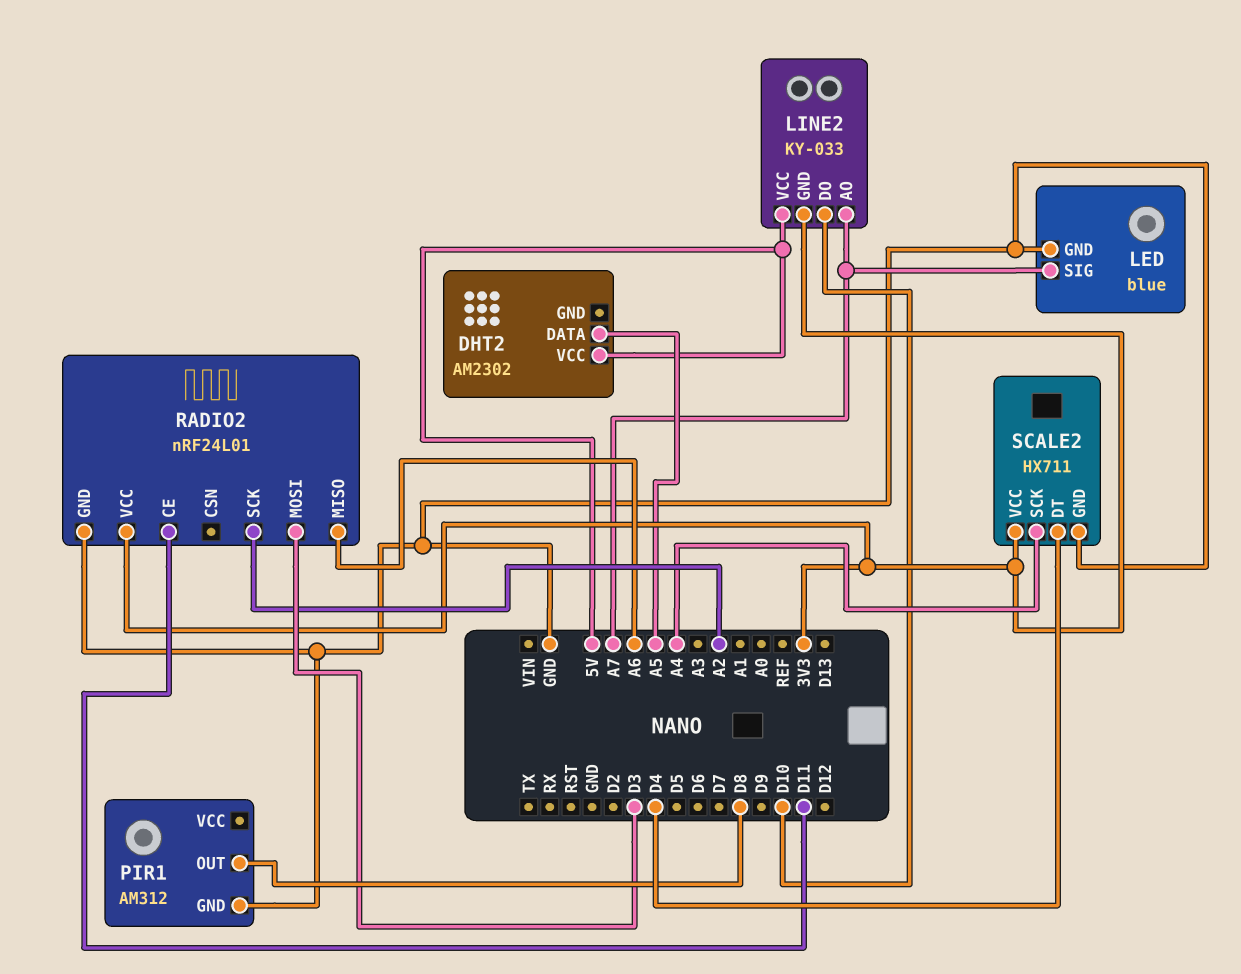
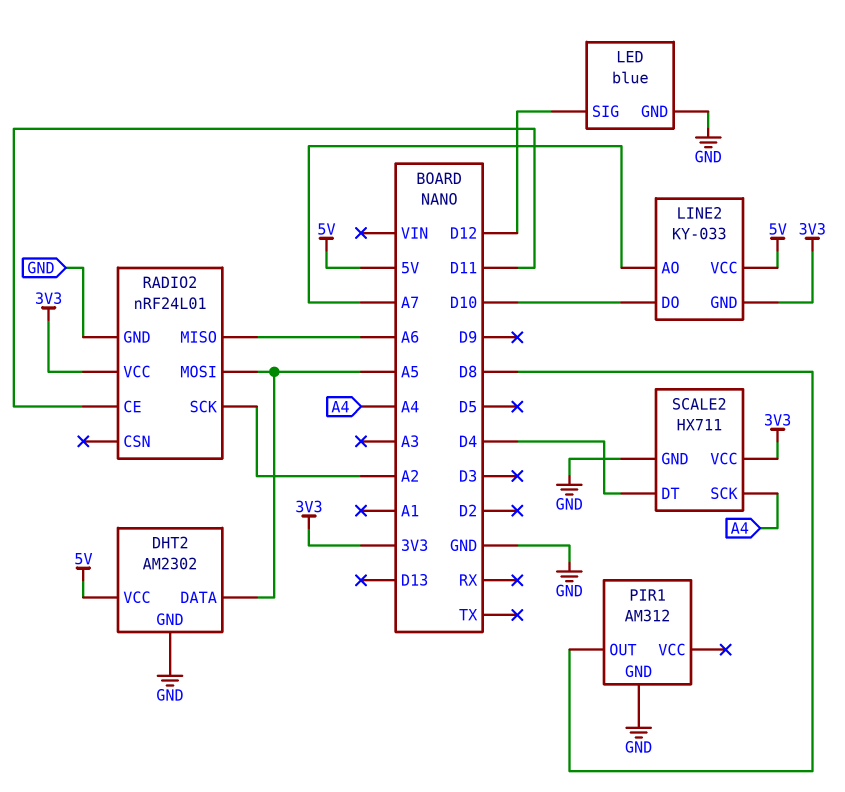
DHT2 pin GND: none -> GND
LED pin SIG: A7 -> D12
RADIO2 pin MOSI: D3 -> A5

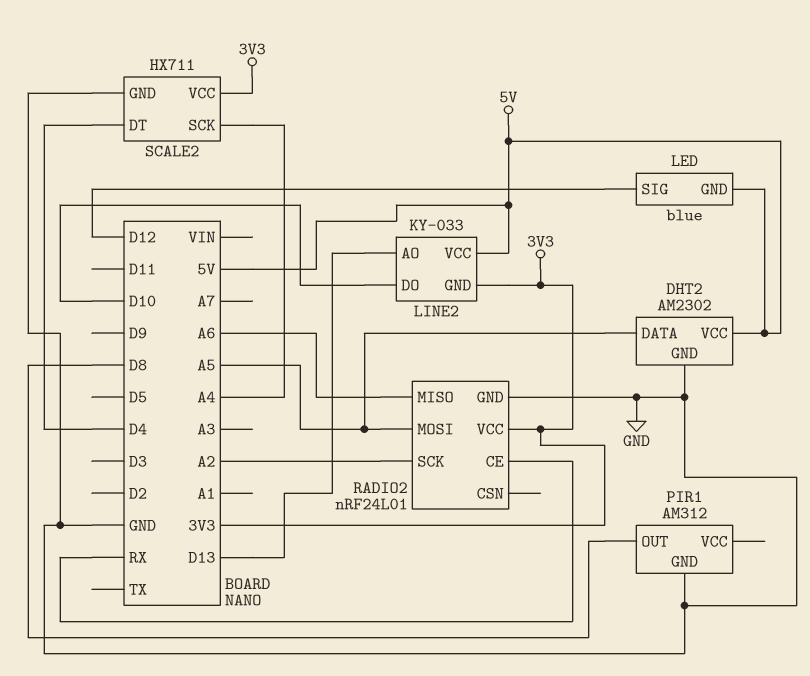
LED pin GND: GND -> 5V
LINE2 pin AO: A7 -> D13
RADIO2 pin CE: D11 -> RX

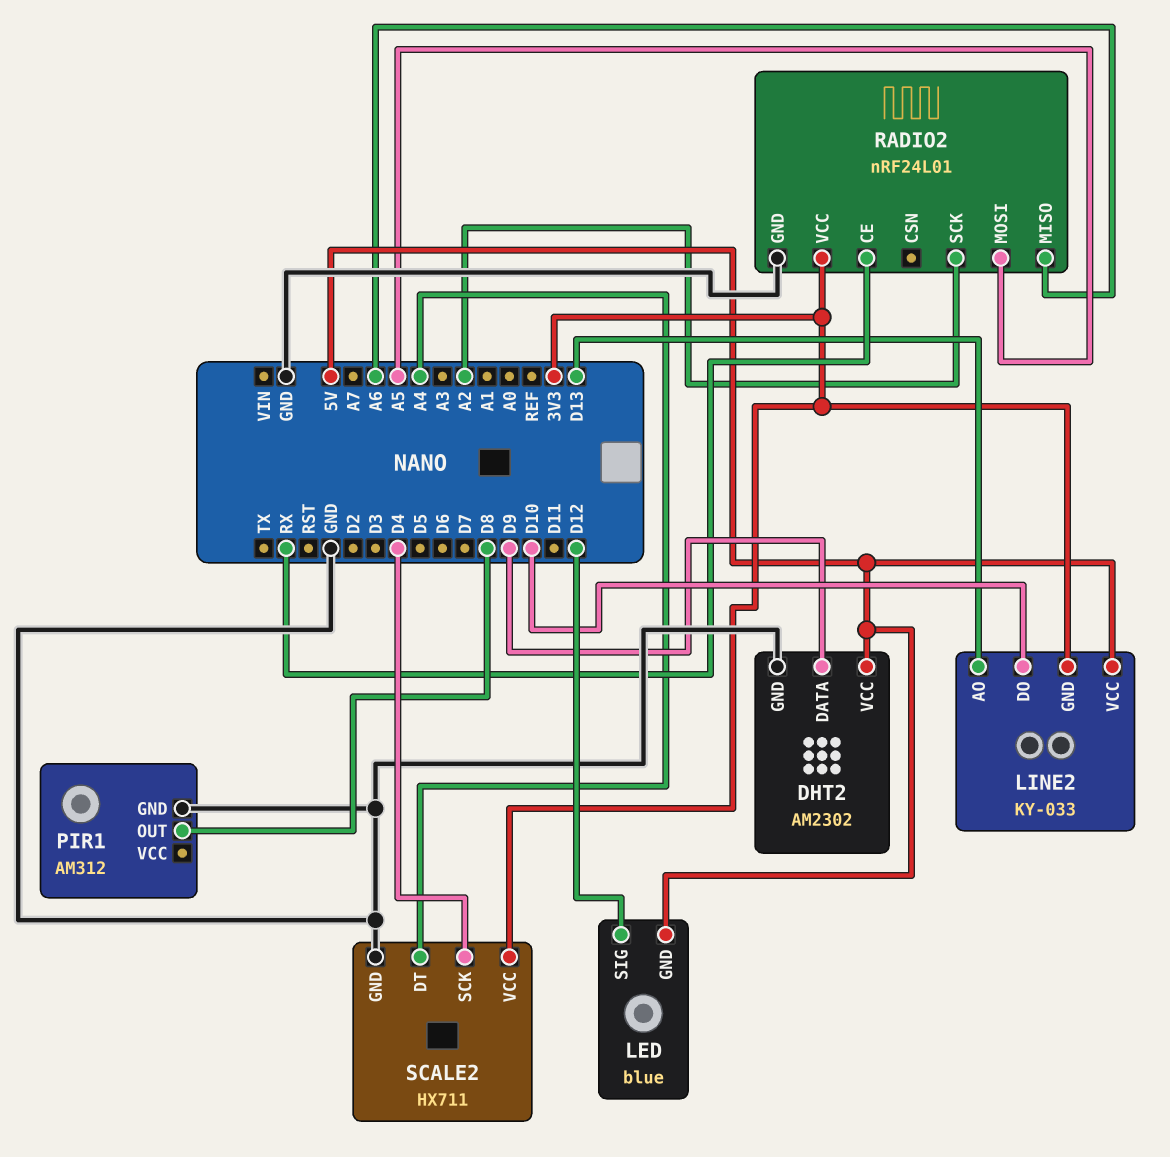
DHT2 pin DATA: A5 -> D9
SCALE2 pin DT: D4 -> A4
SCALE2 pin SCK: A4 -> D4

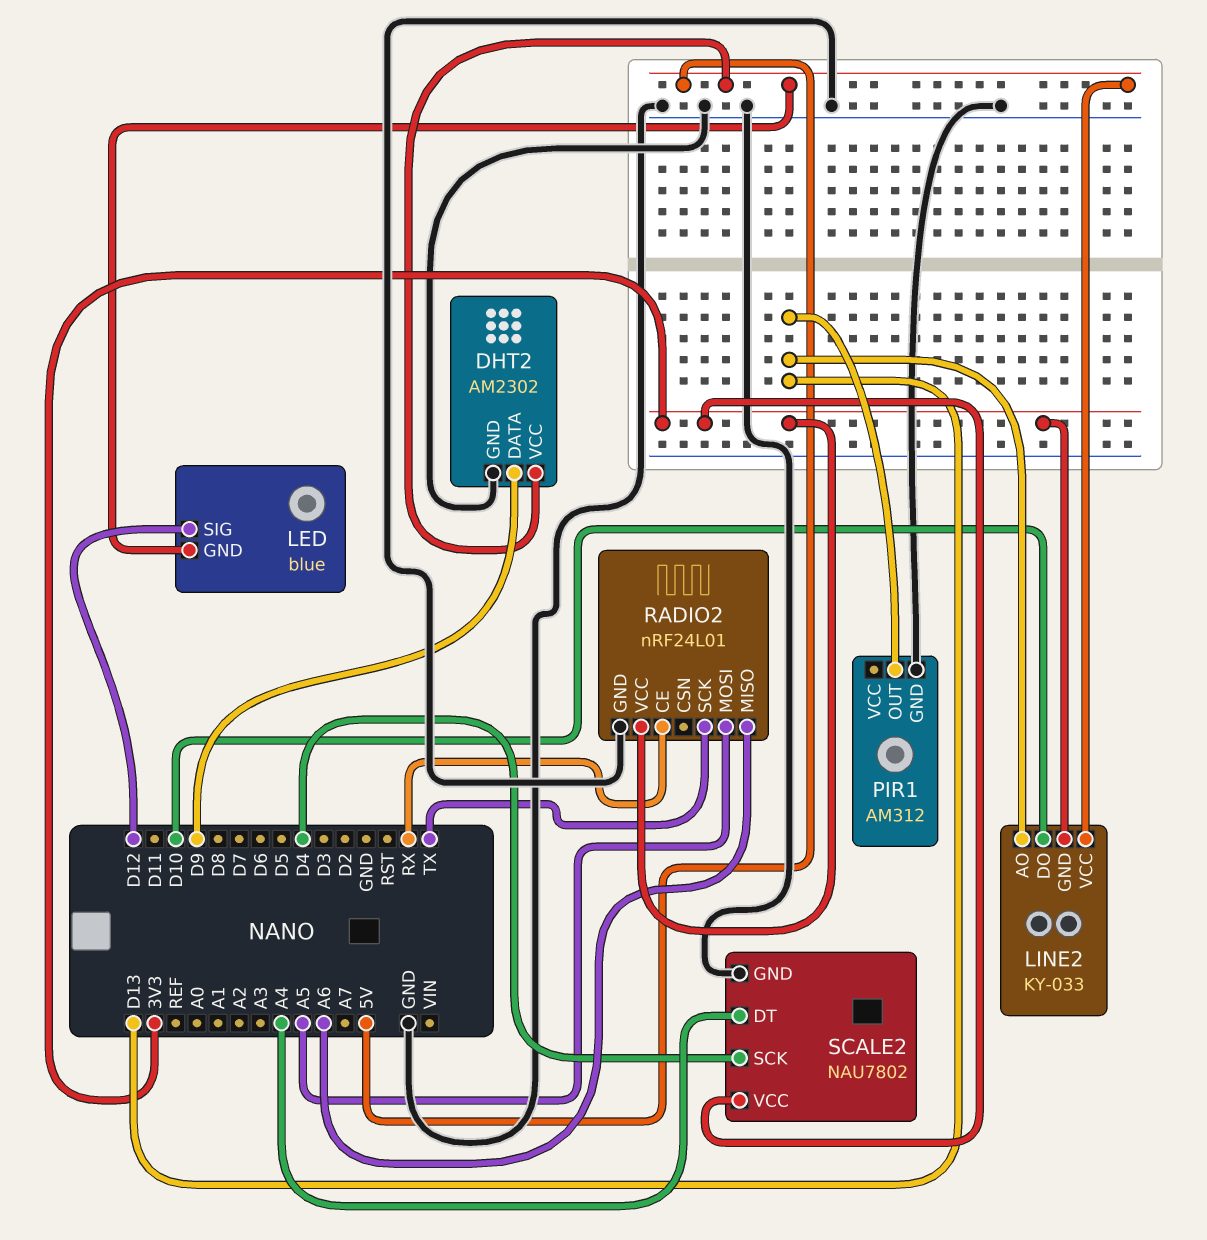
PIR1 pin OUT: D8 -> D13
RADIO2 pin SCK: A2 -> TX
SCALE2: HX711 -> NAU7802

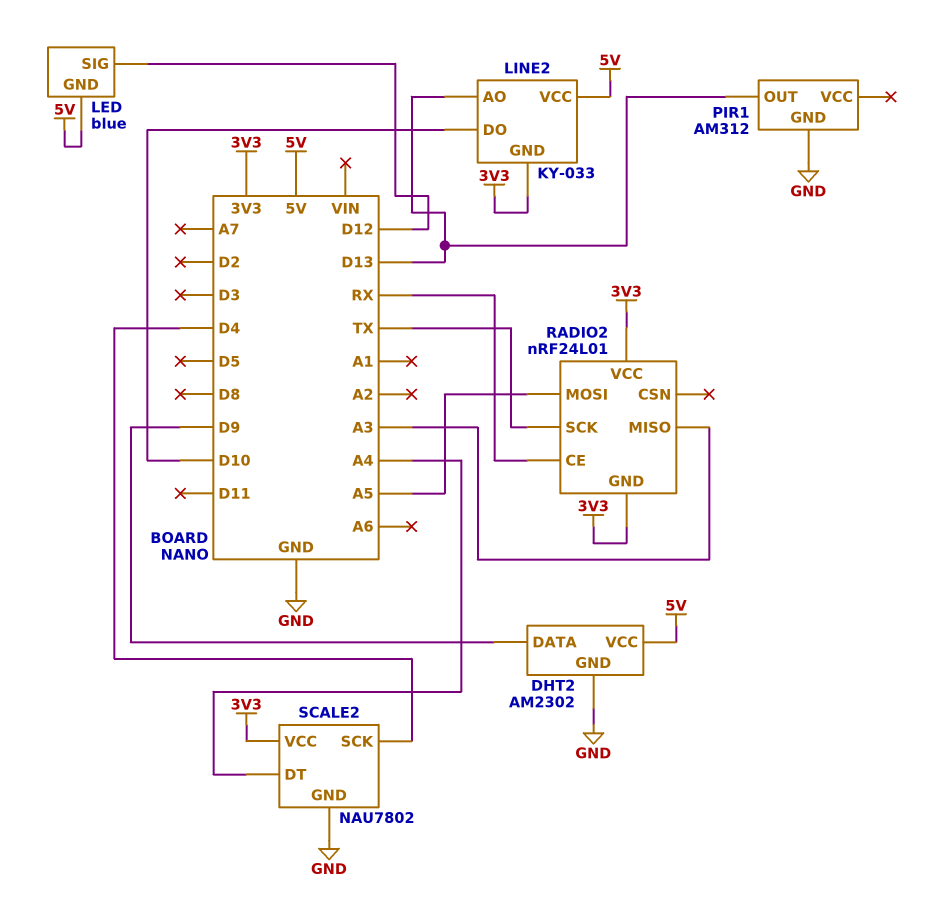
RADIO2 pin GND: GND -> 3V3
RADIO2 pin MISO: A6 -> A3

